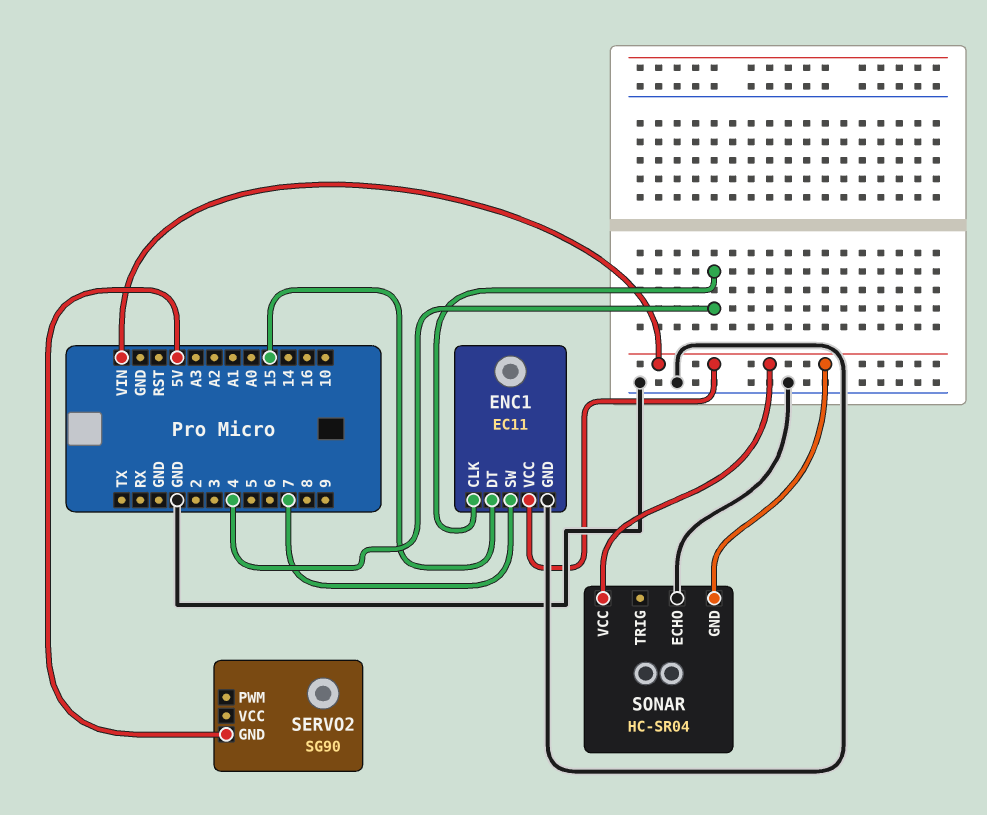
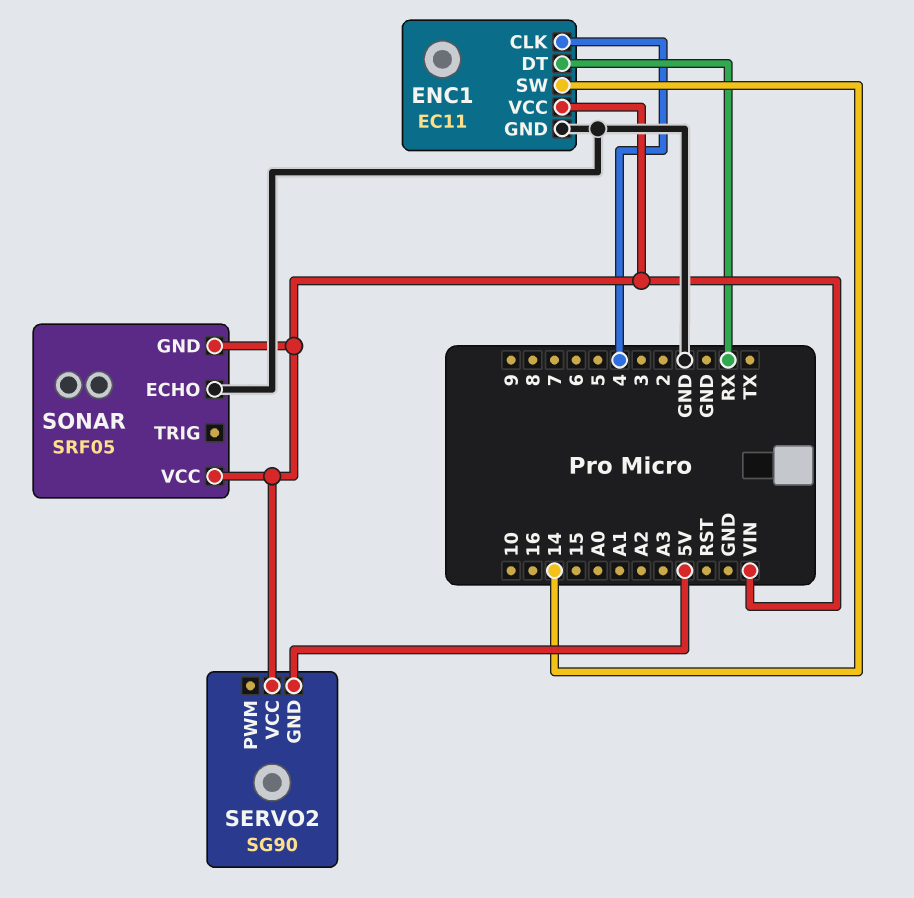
ENC1 pin DT: 15 -> RX
ENC1 pin SW: 7 -> 14
SERVO2 pin VCC: none -> VIN
SONAR: HC-SR04 -> SRF05

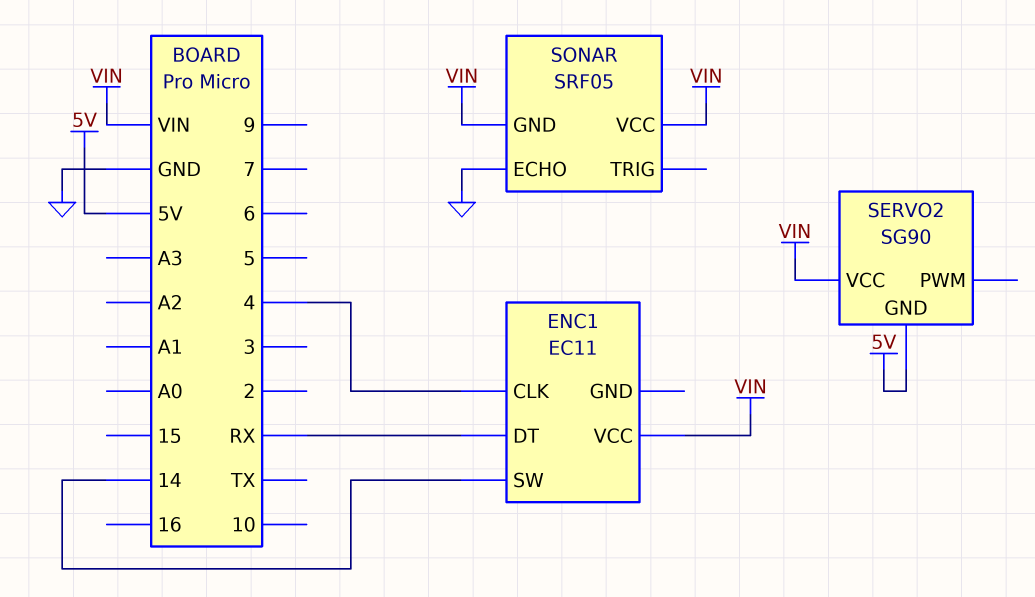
ENC1 pin GND: GND -> none

